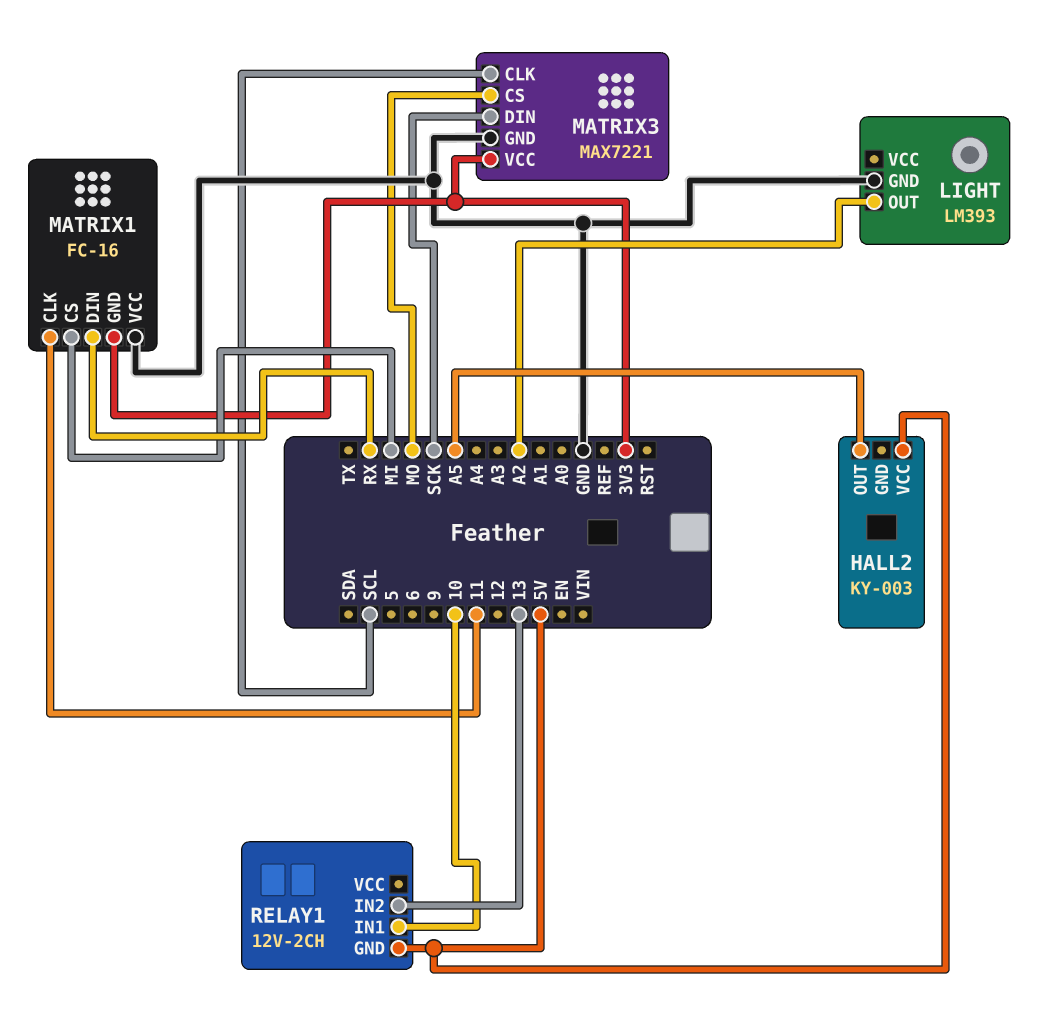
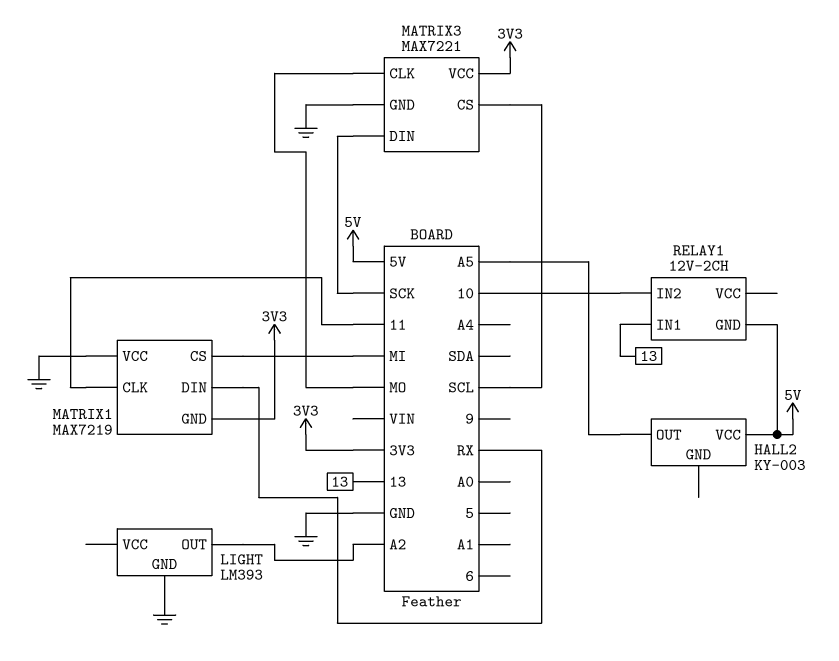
MATRIX1: FC-16 -> MAX7219
MATRIX3 pin CLK: SCL -> MO
MATRIX3 pin CS: MO -> SCL
RELAY1 pin IN1: 10 -> 13
RELAY1 pin IN2: 13 -> 10

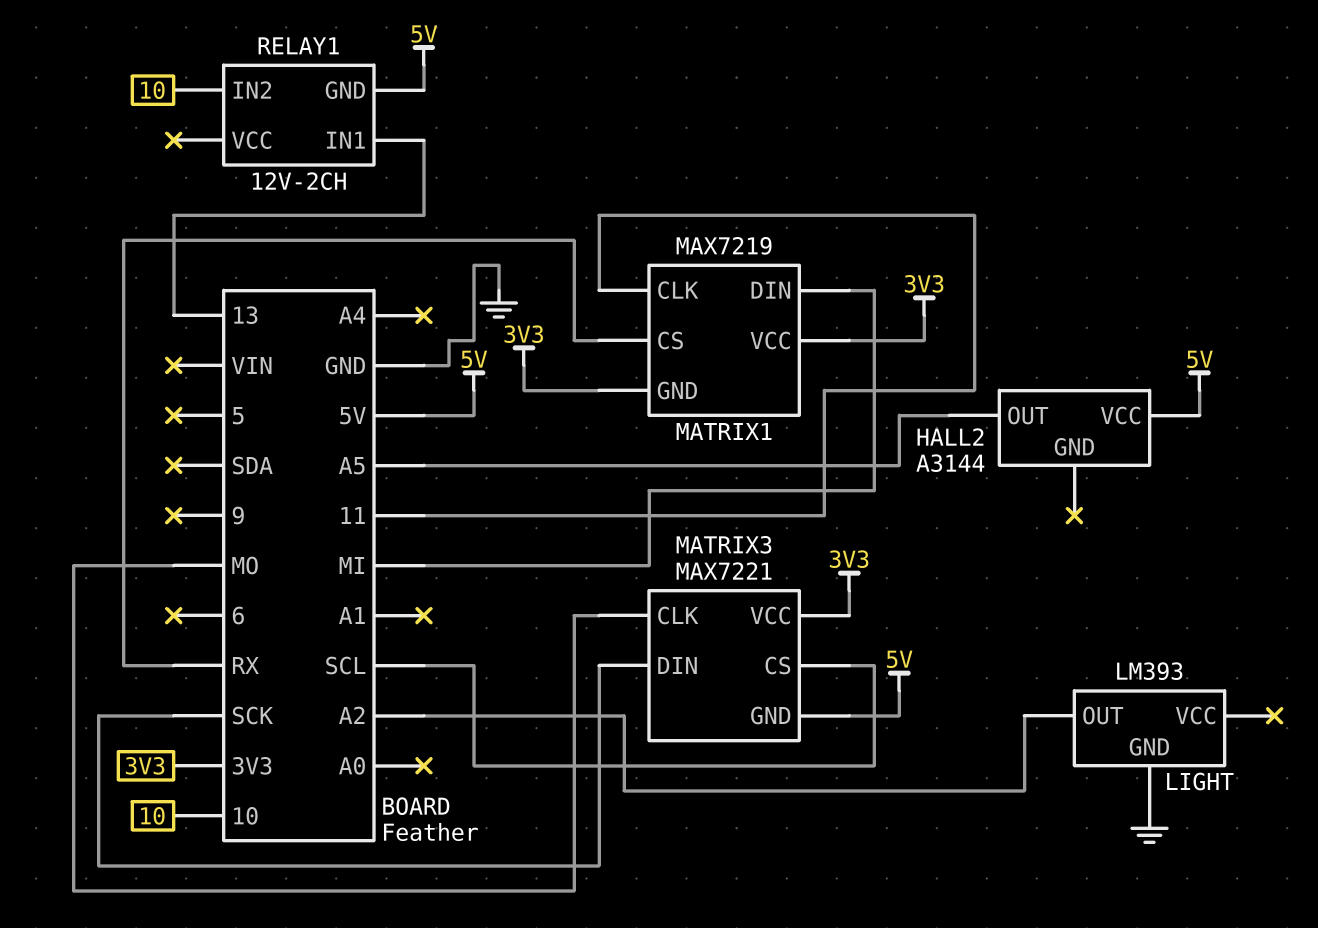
HALL2: KY-003 -> A3144
MATRIX1 pin CS: MI -> RX
MATRIX1 pin DIN: RX -> MI
MATRIX1 pin VCC: GND -> 3V3
MATRIX3 pin GND: GND -> 5V

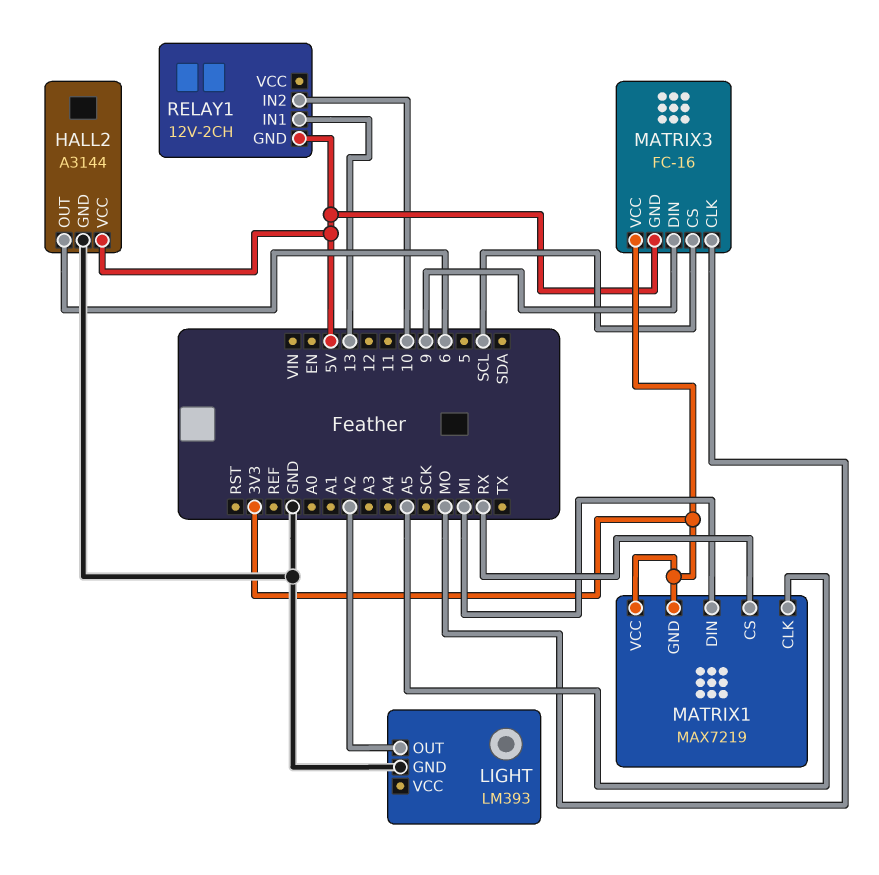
HALL2 pin GND: none -> GND
HALL2 pin OUT: A5 -> 6
MATRIX1 pin CLK: 11 -> A5
MATRIX3: MAX7221 -> FC-16
MATRIX3 pin DIN: SCK -> 9

